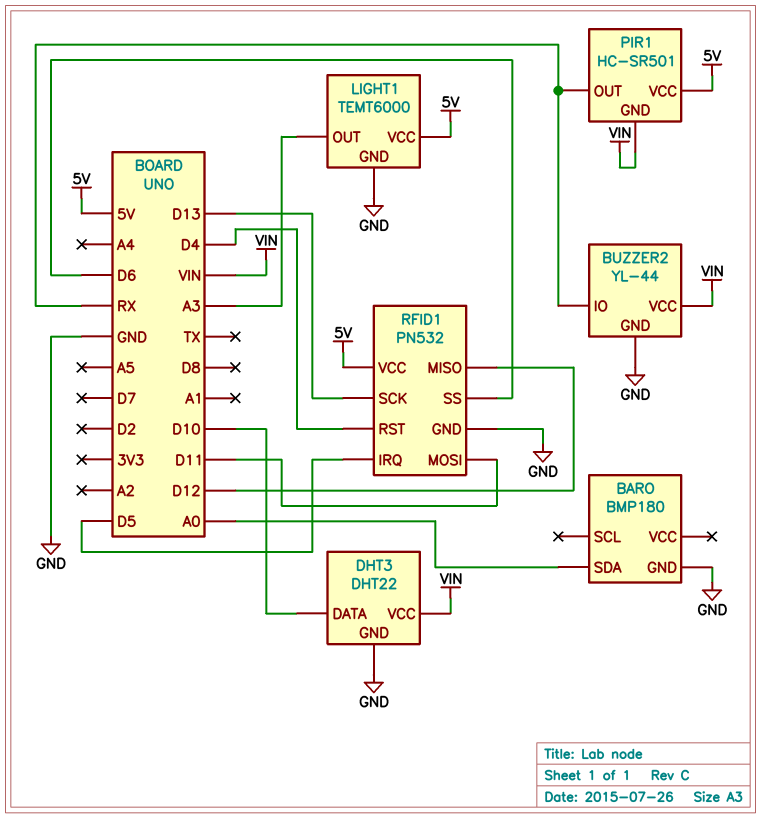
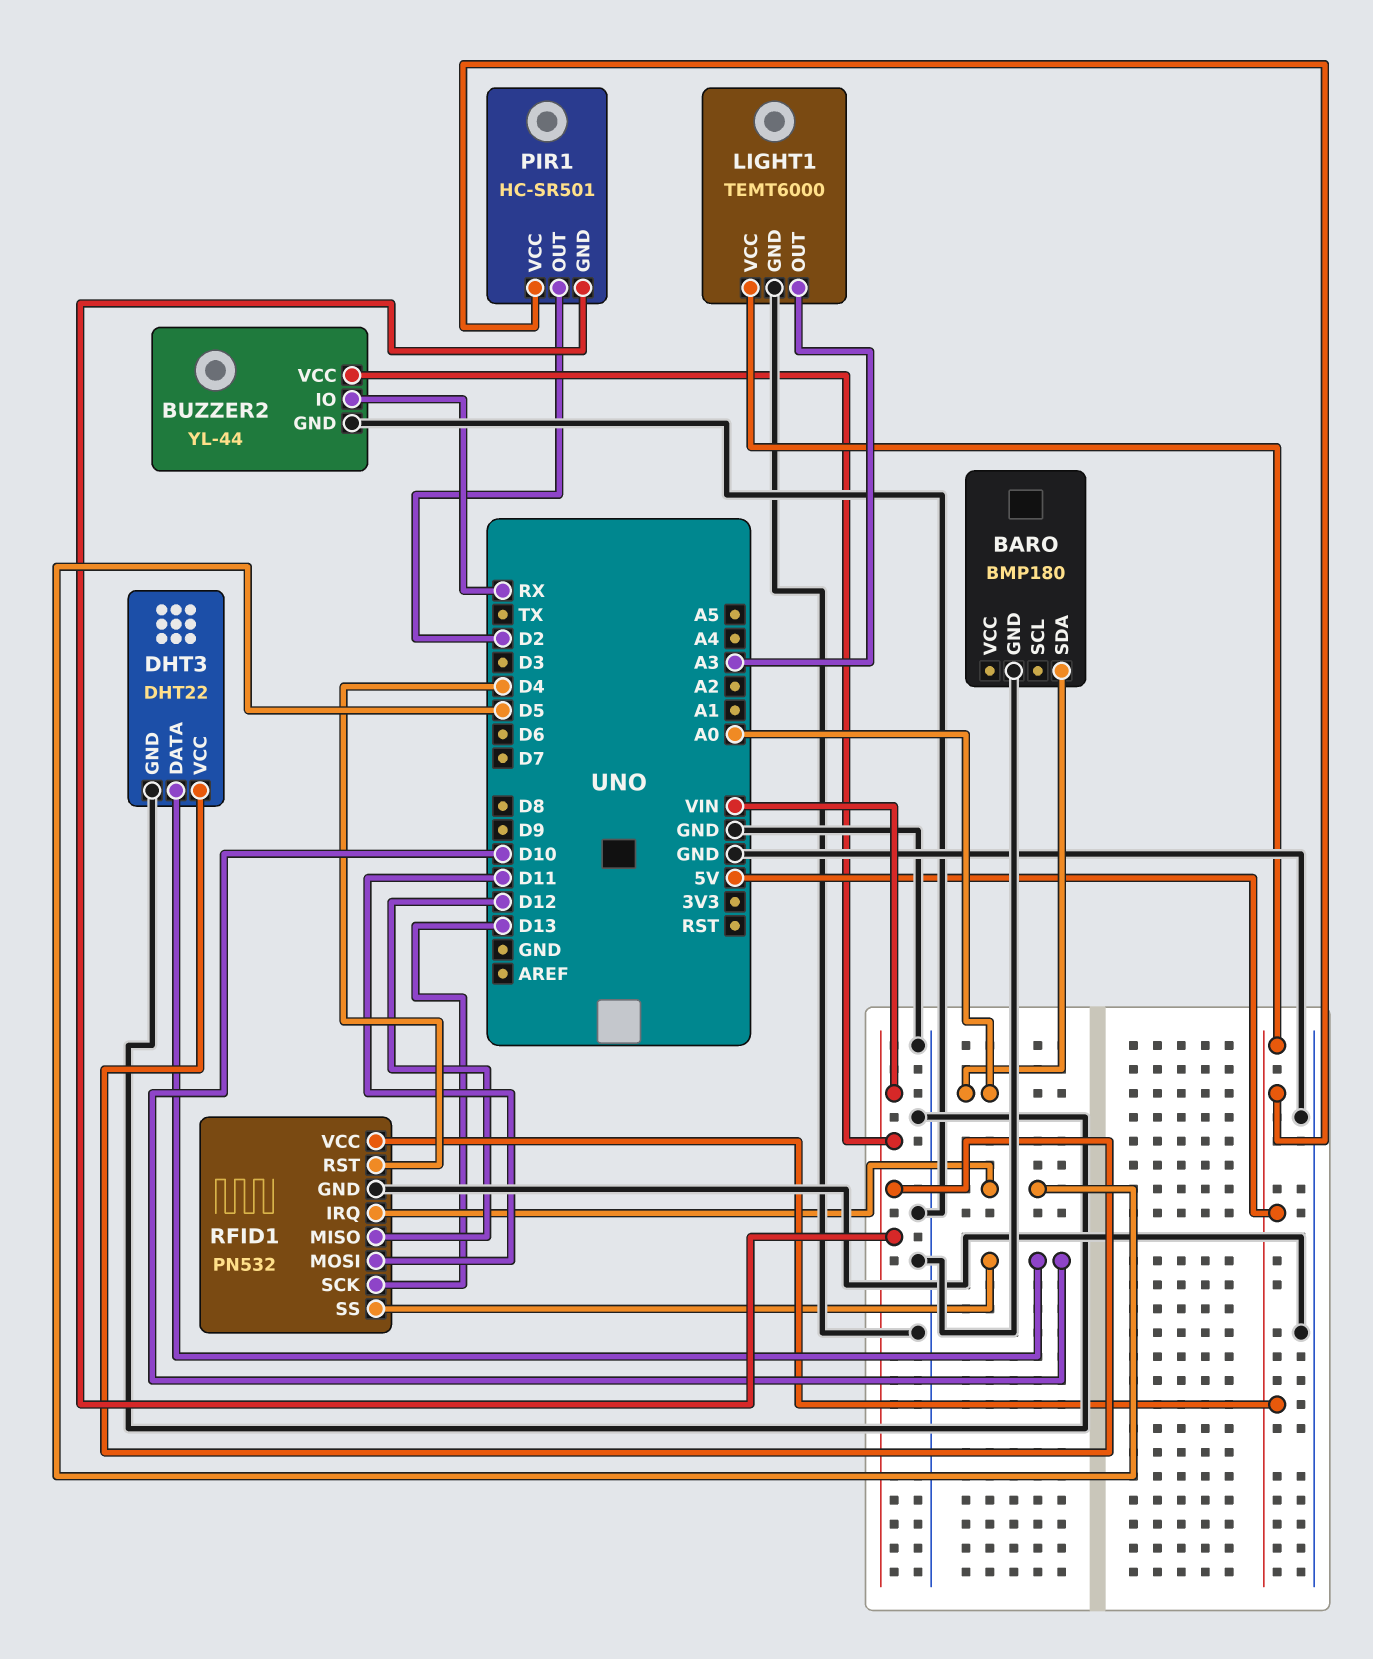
PIR1 pin OUT: RX -> D2
RFID1 pin SS: D6 -> D10

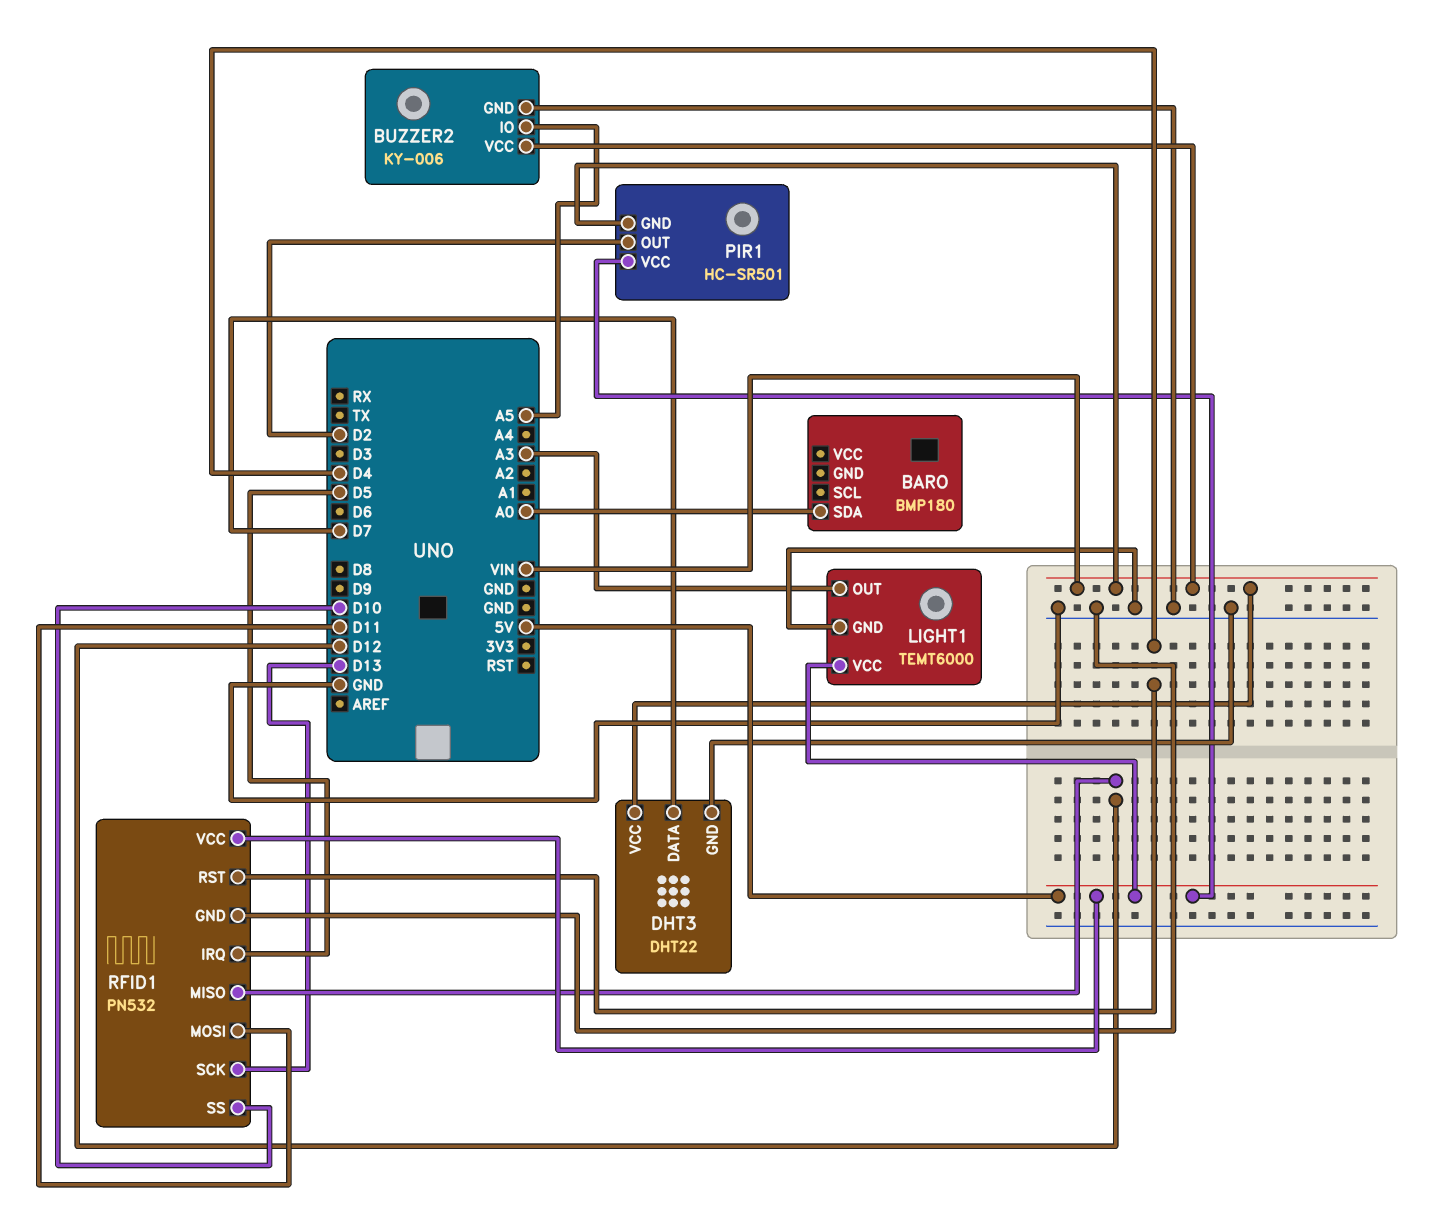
BARO pin GND: GND -> none
BUZZER2: YL-44 -> KY-006
BUZZER2 pin IO: RX -> A5
DHT3 pin DATA: D10 -> D7

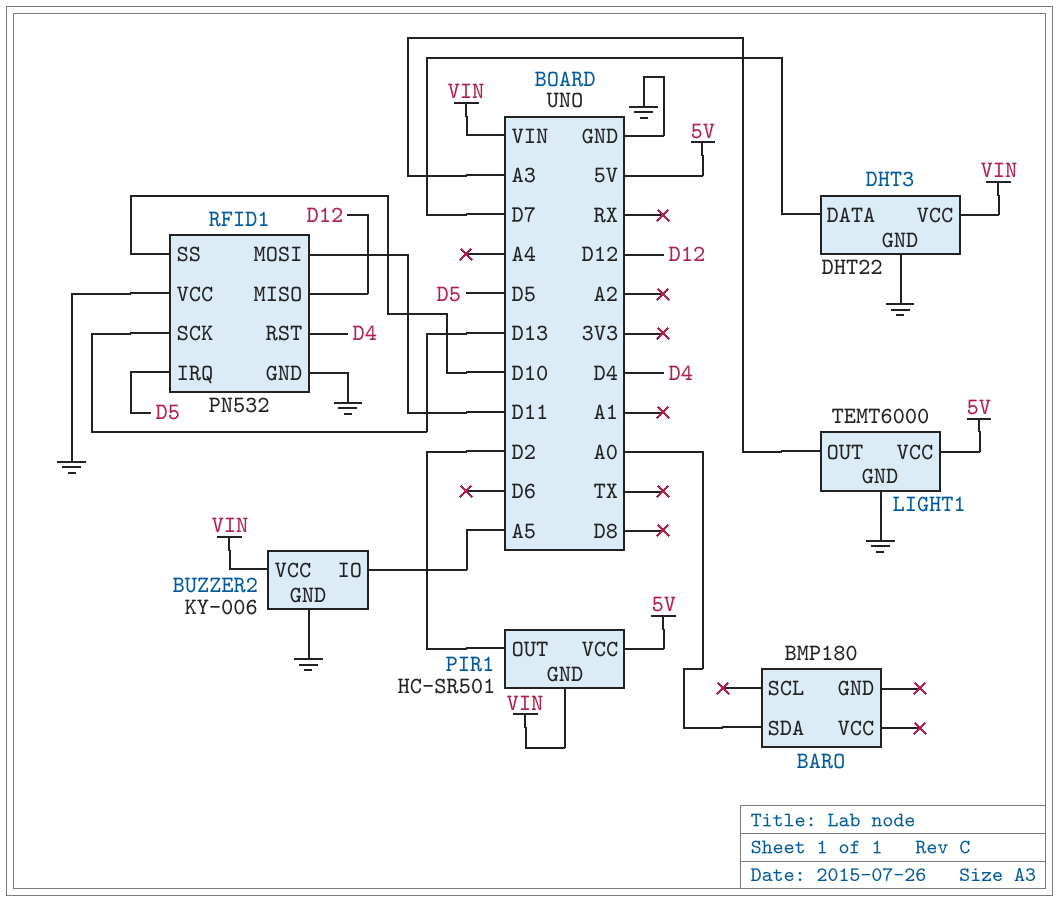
RFID1 pin VCC: 5V -> GND

